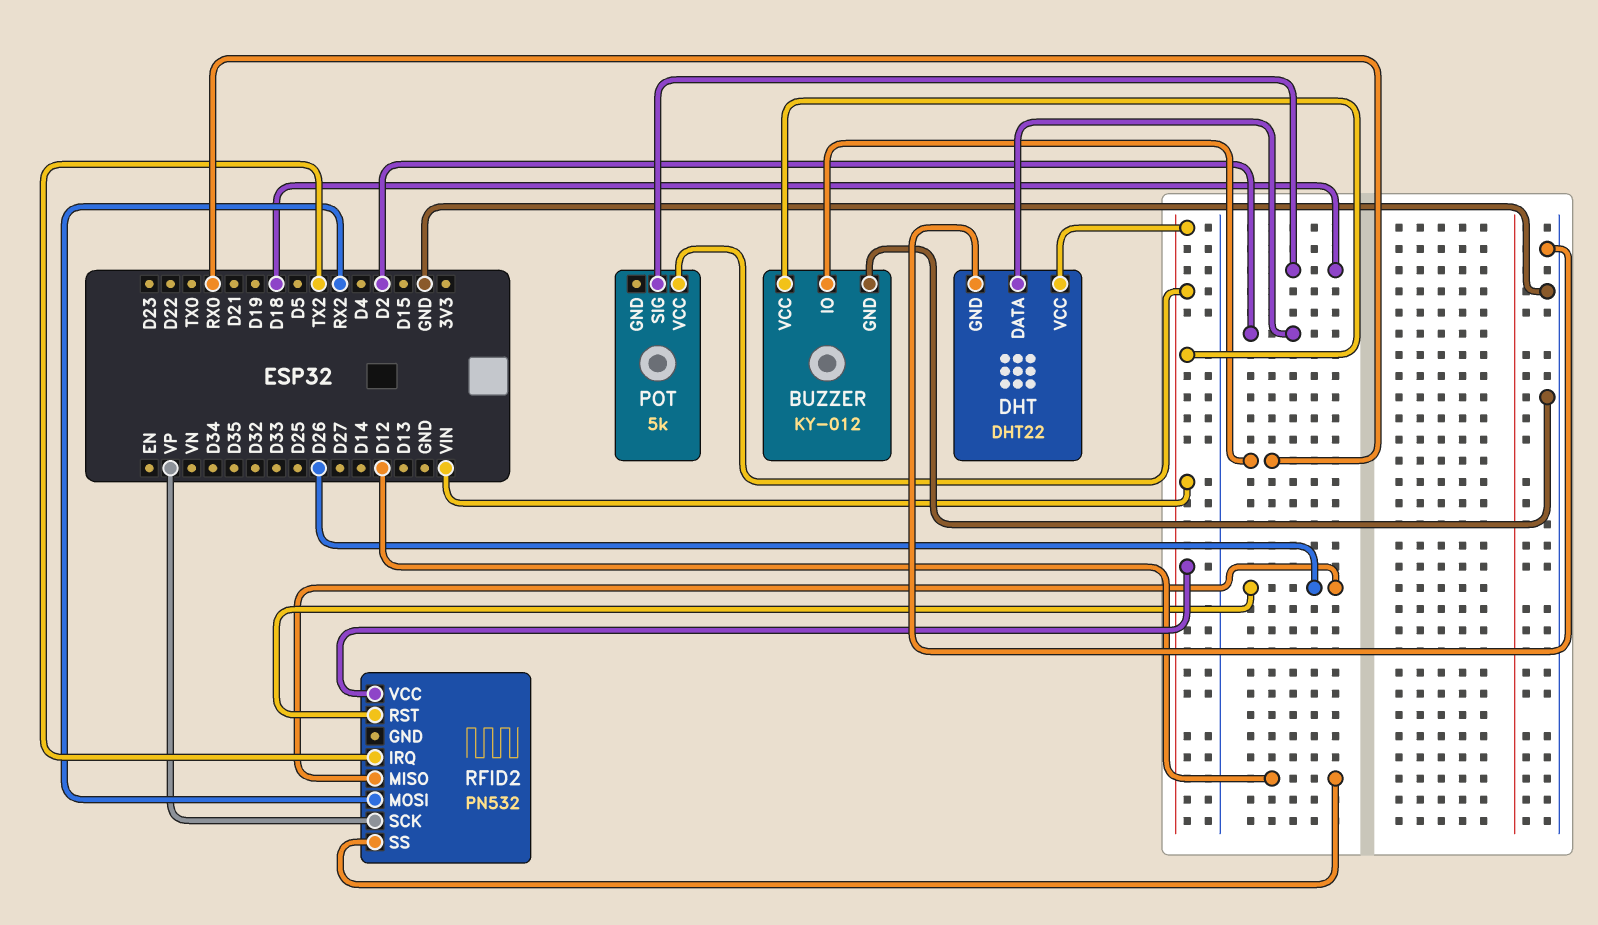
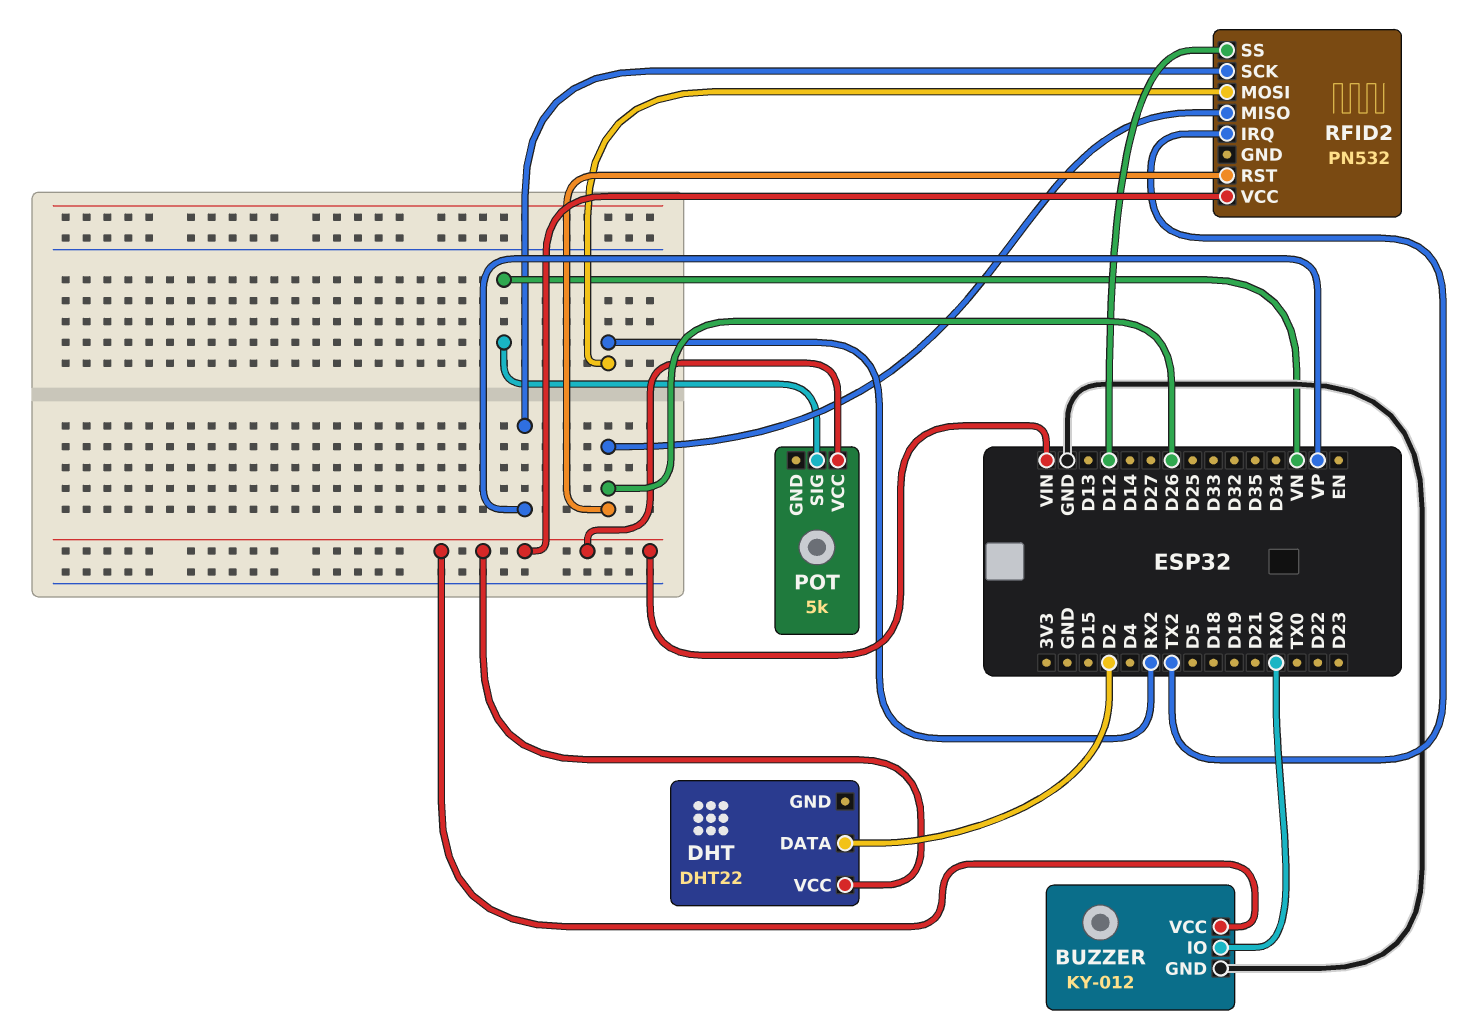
DHT pin GND: GND -> none
POT pin SIG: D18 -> VN

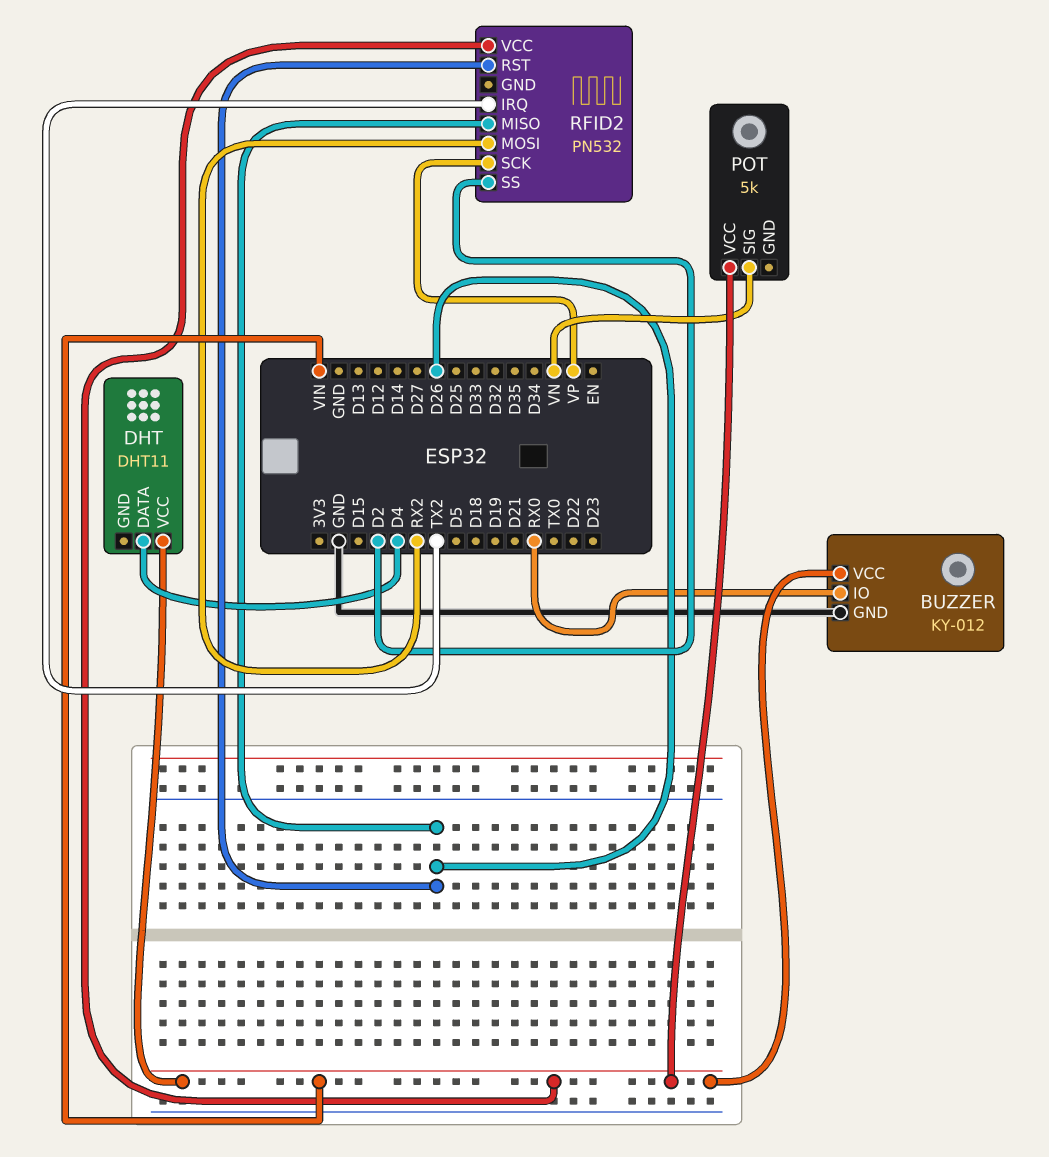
DHT: DHT22 -> DHT11
DHT pin DATA: D2 -> D4
RFID2 pin SS: D12 -> D2

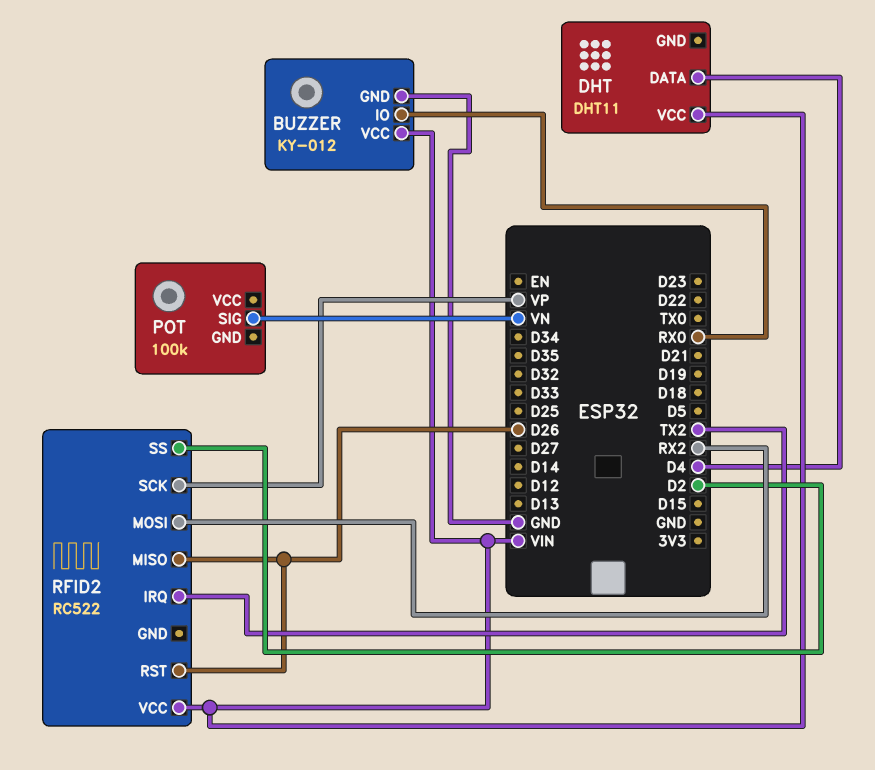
POT: 5k -> 100k
POT pin VCC: VIN -> none
RFID2: PN532 -> RC522

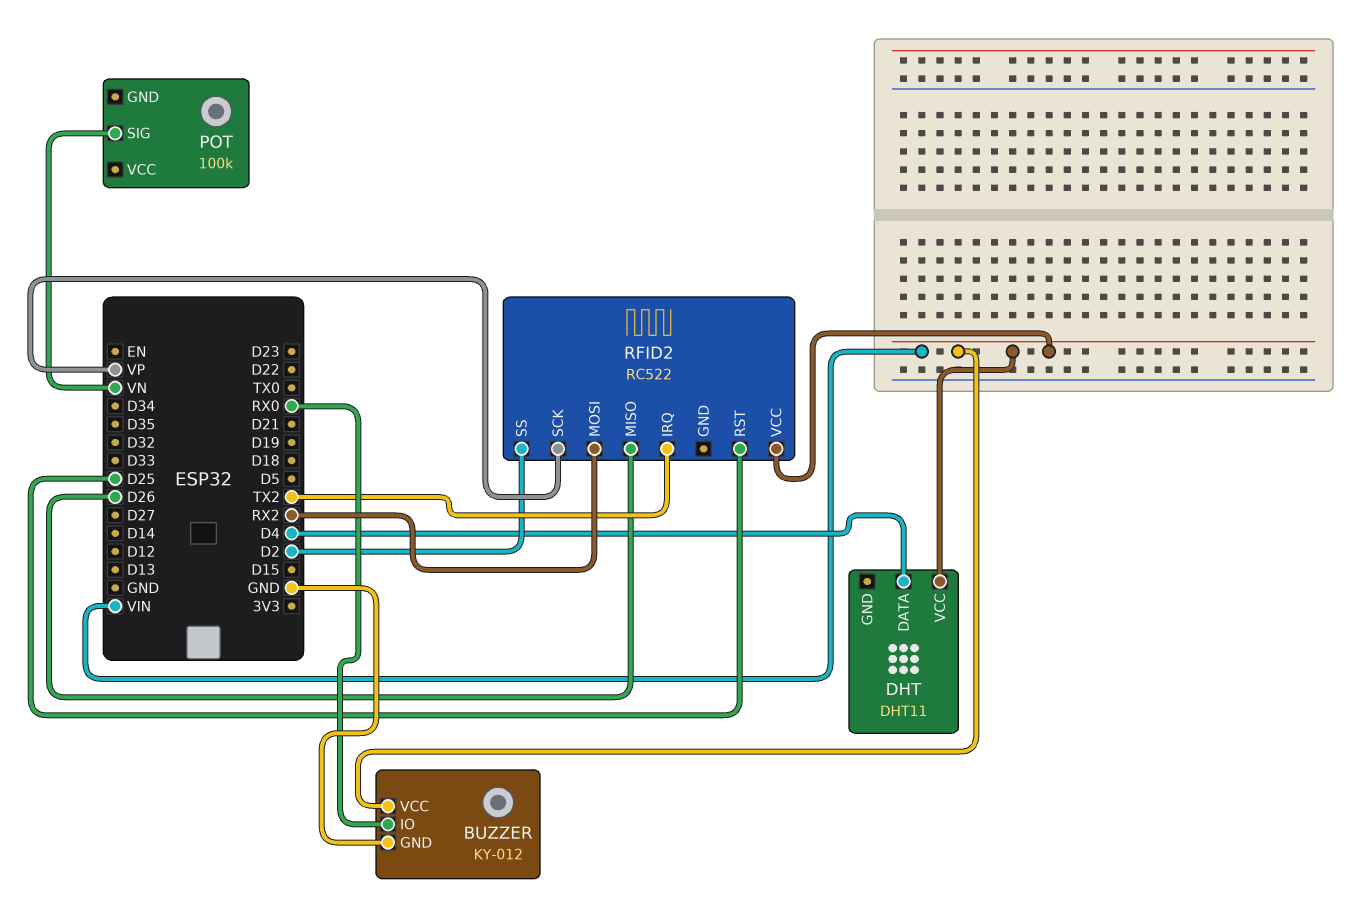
RFID2 pin RST: D26 -> D25

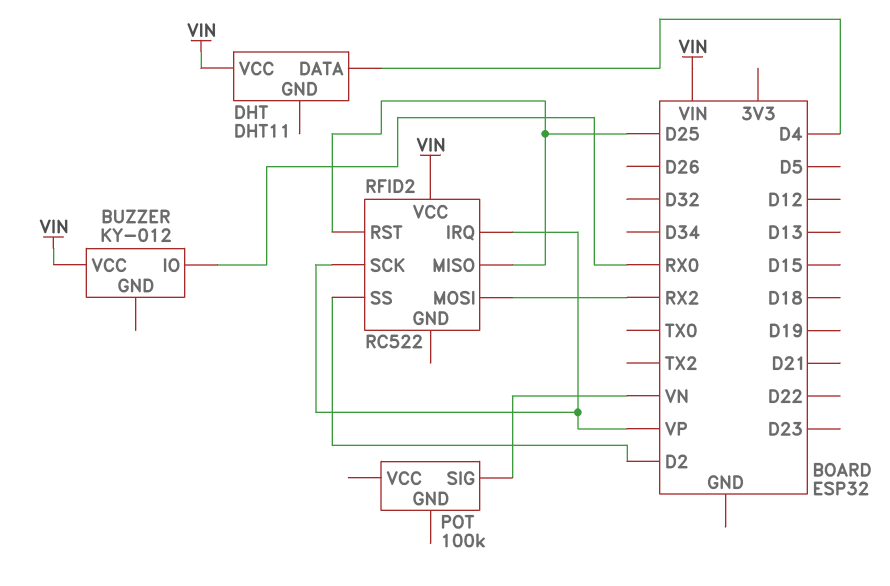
BUZZER pin GND: GND -> none
RFID2 pin IRQ: TX2 -> VP
RFID2 pin MISO: D26 -> D25

